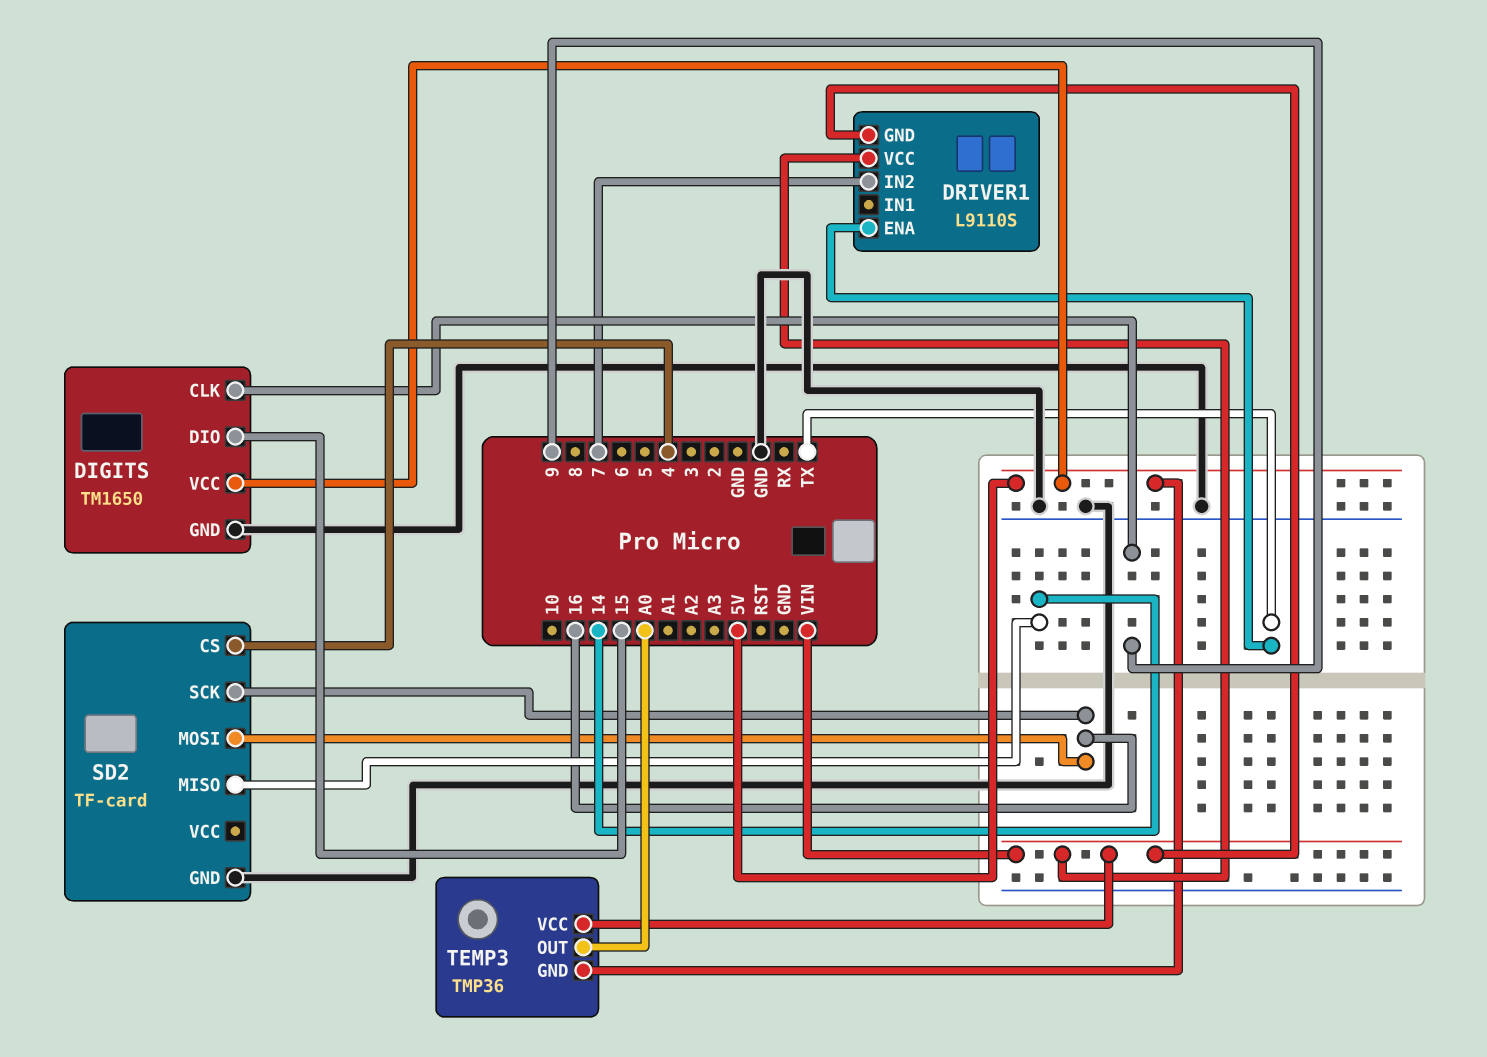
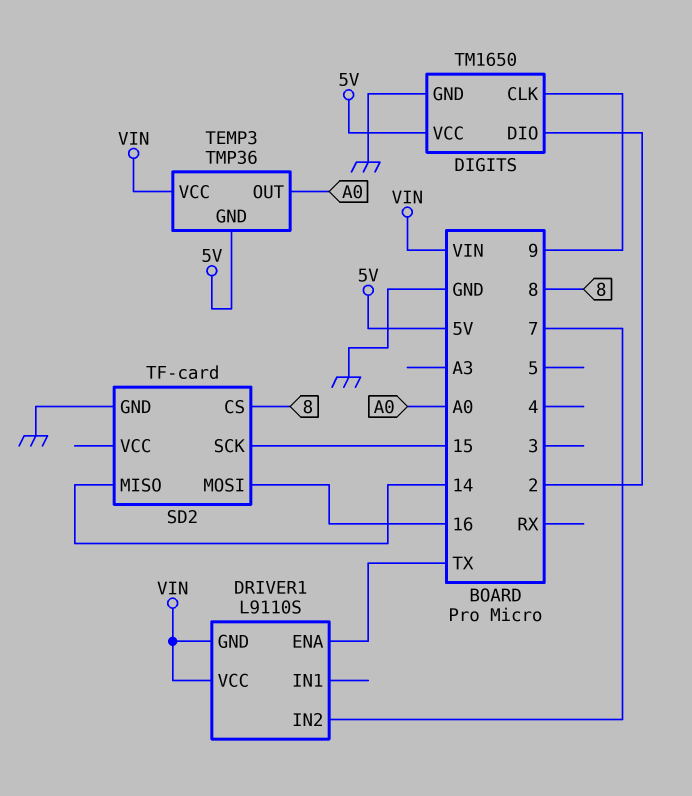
DIGITS pin DIO: 15 -> 2
SD2 pin CS: 4 -> 8
SD2 pin SCK: 16 -> 15

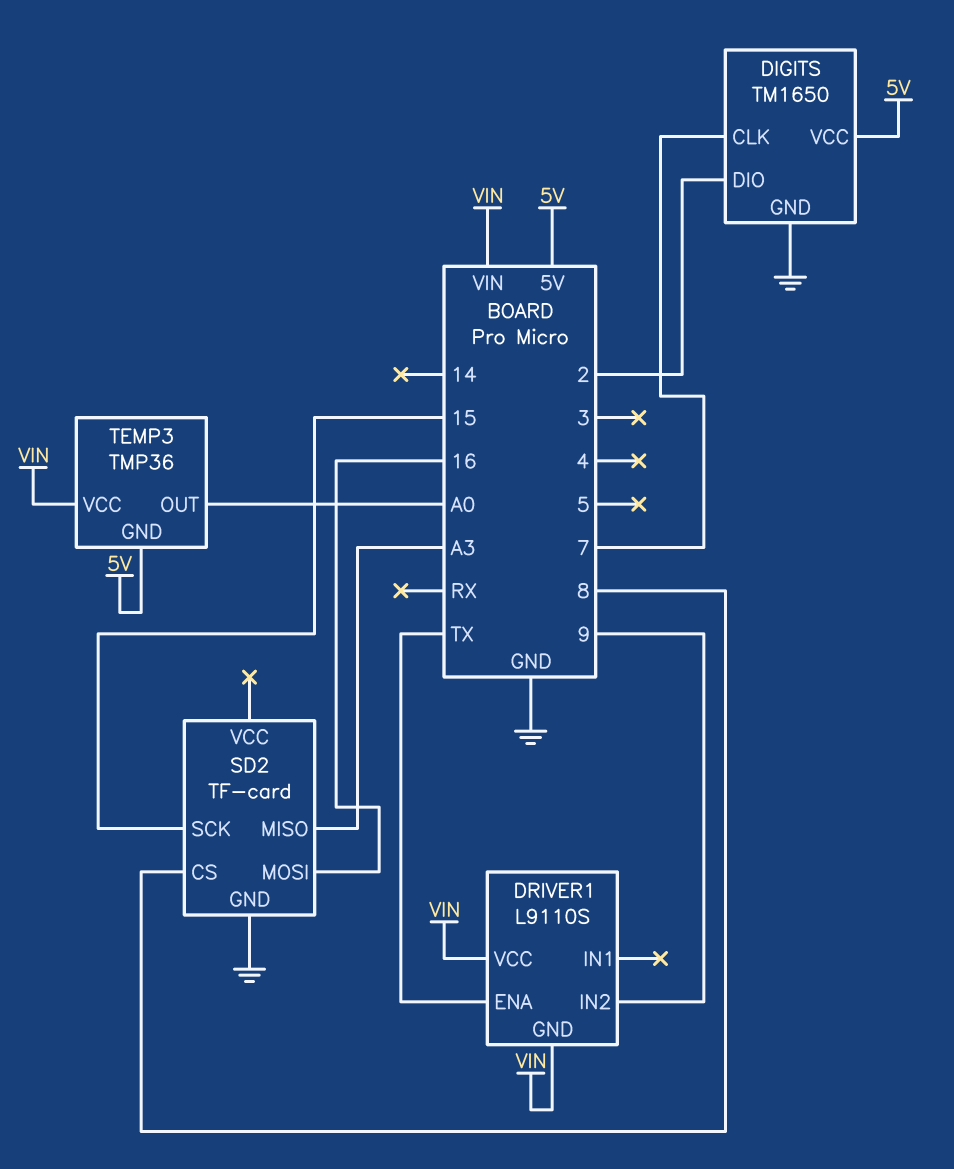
DIGITS pin CLK: 9 -> 7
DRIVER1 pin IN2: 7 -> 9
SD2 pin MISO: 14 -> A3

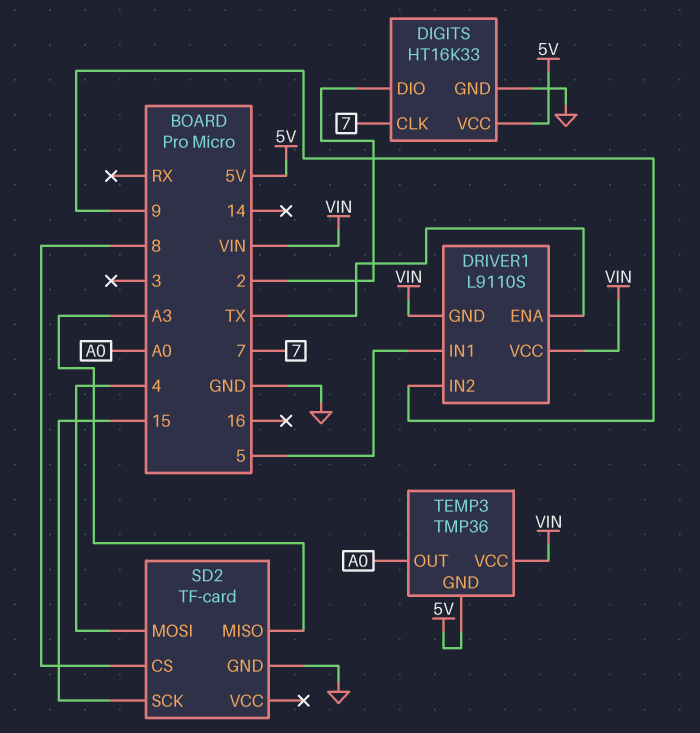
DIGITS: TM1650 -> HT16K33
DRIVER1 pin IN1: none -> 5
SD2 pin MOSI: 16 -> 4

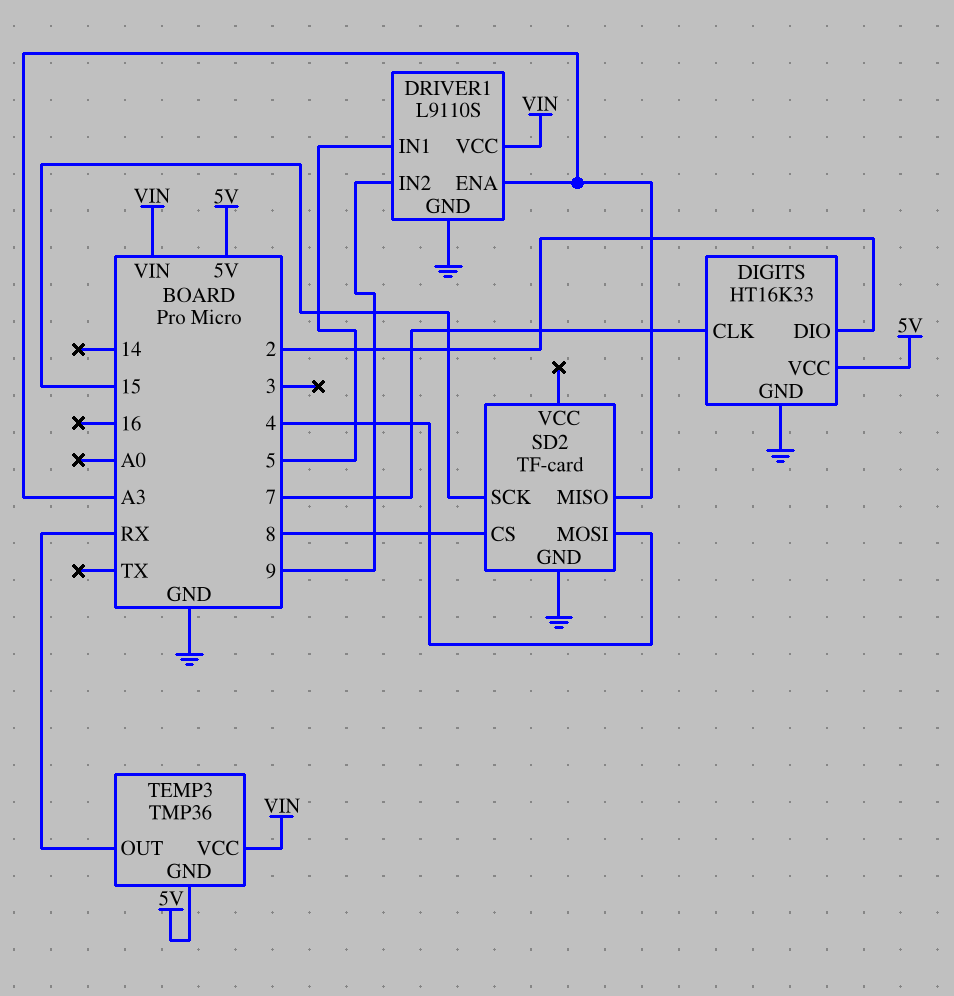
DRIVER1 pin ENA: TX -> A3
DRIVER1 pin GND: VIN -> GND
TEMP3 pin OUT: A0 -> RX

